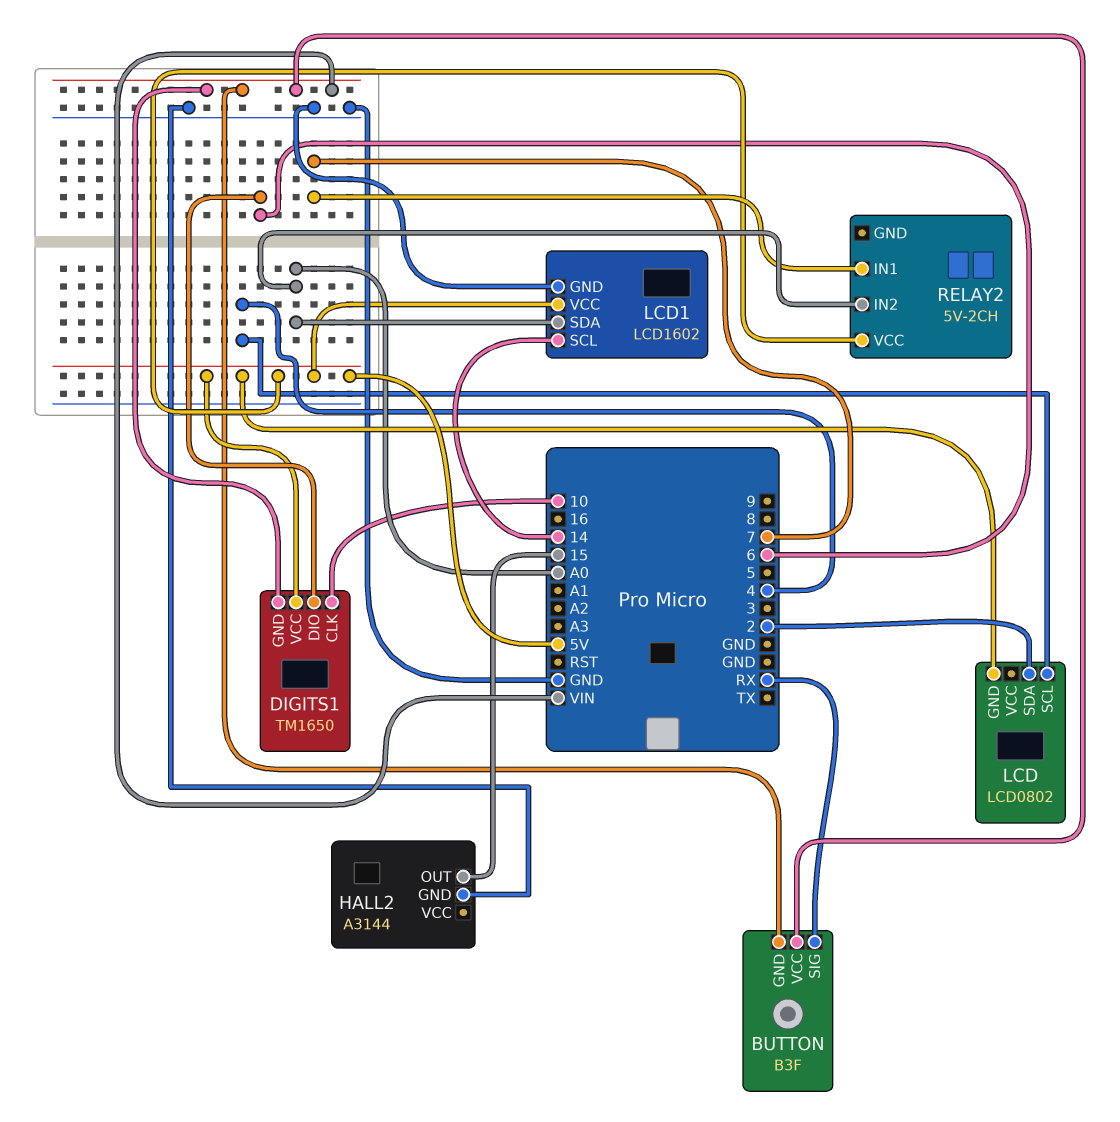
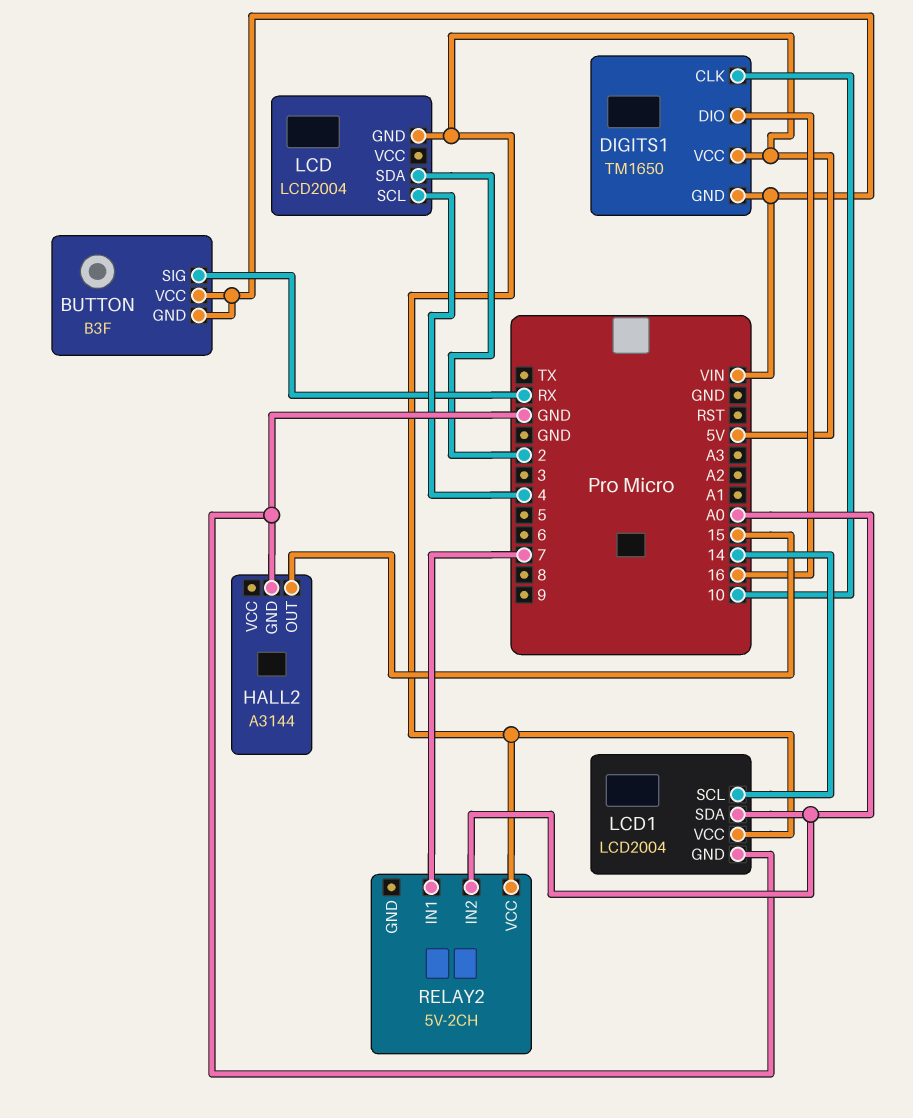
DIGITS1 pin DIO: 6 -> 16
LCD: LCD0802 -> LCD2004
LCD1: LCD1602 -> LCD2004

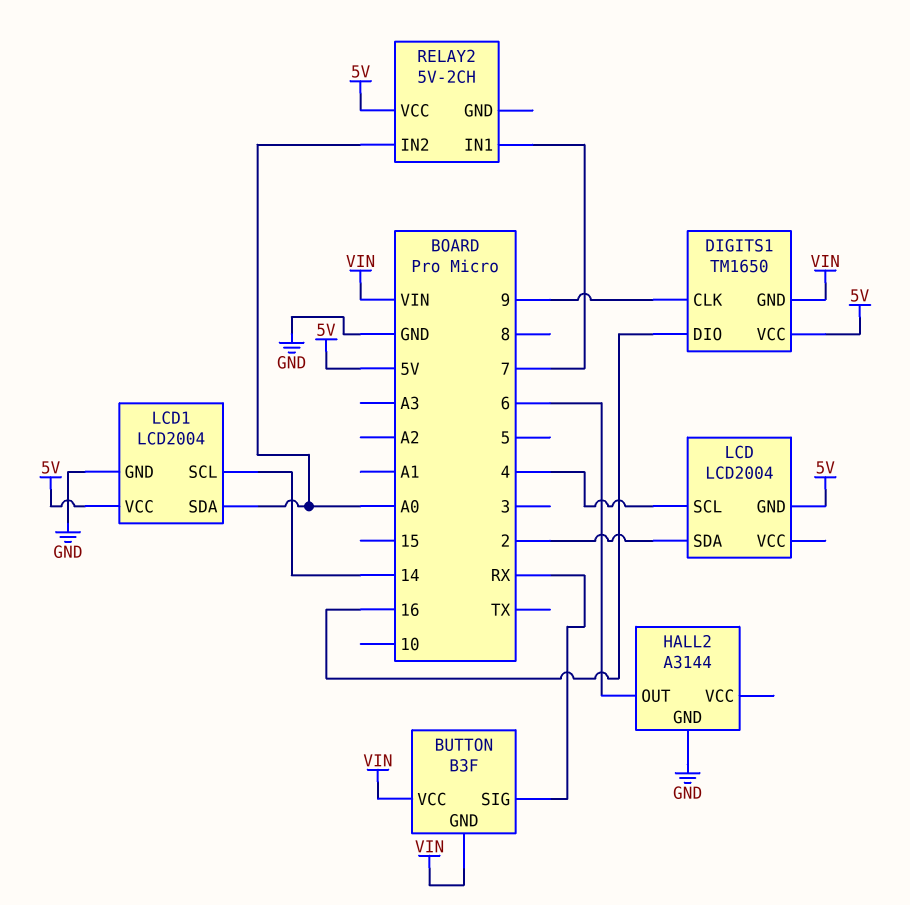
DIGITS1 pin CLK: 10 -> 9
HALL2 pin OUT: 15 -> 6

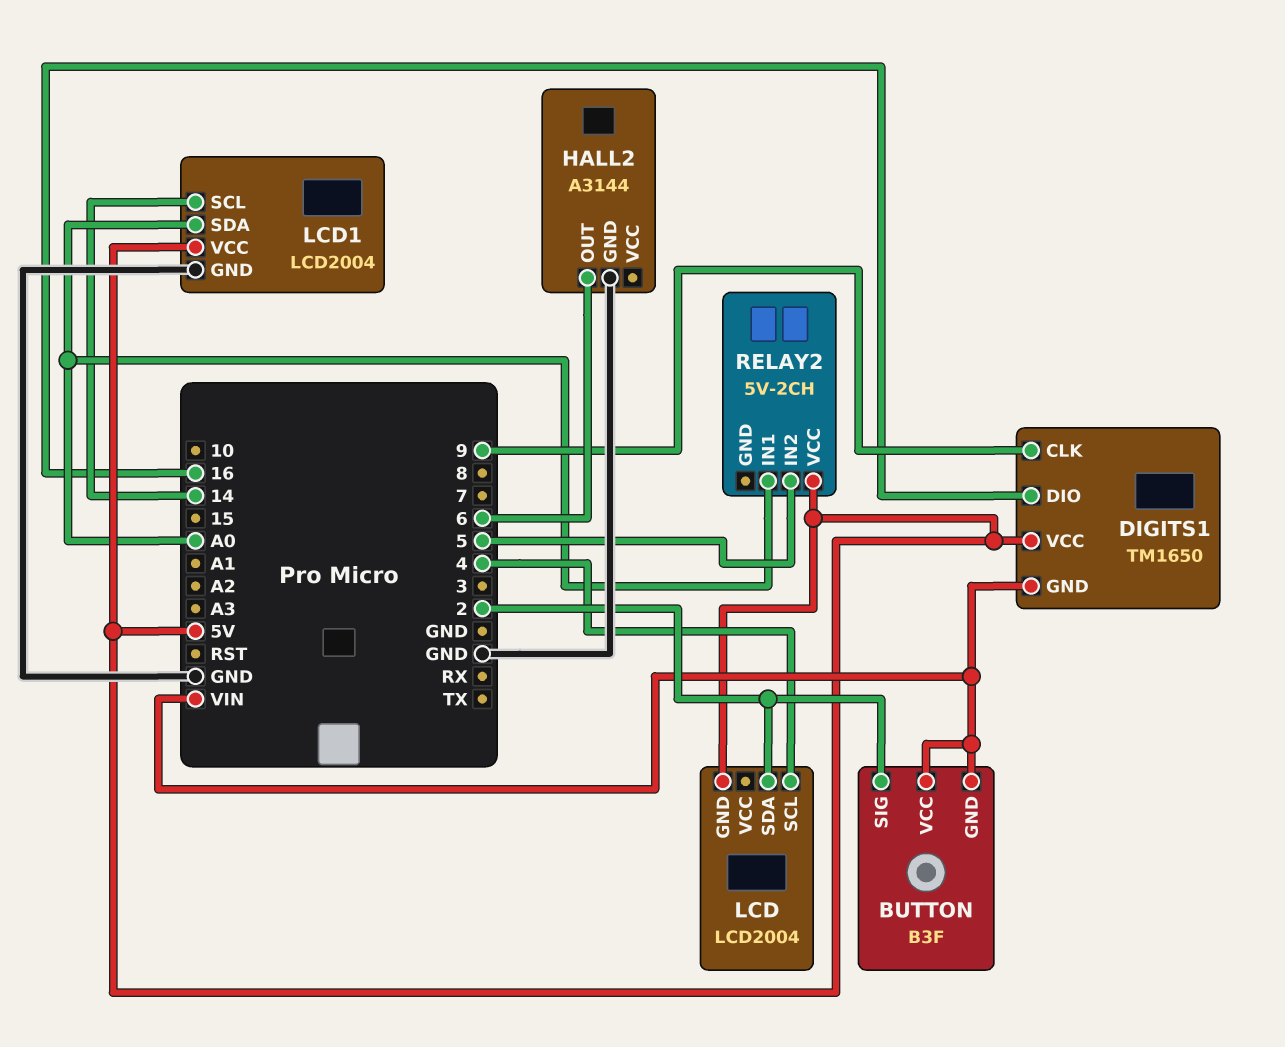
BUTTON pin SIG: RX -> 2
RELAY2 pin IN1: 7 -> A0
RELAY2 pin IN2: A0 -> 5

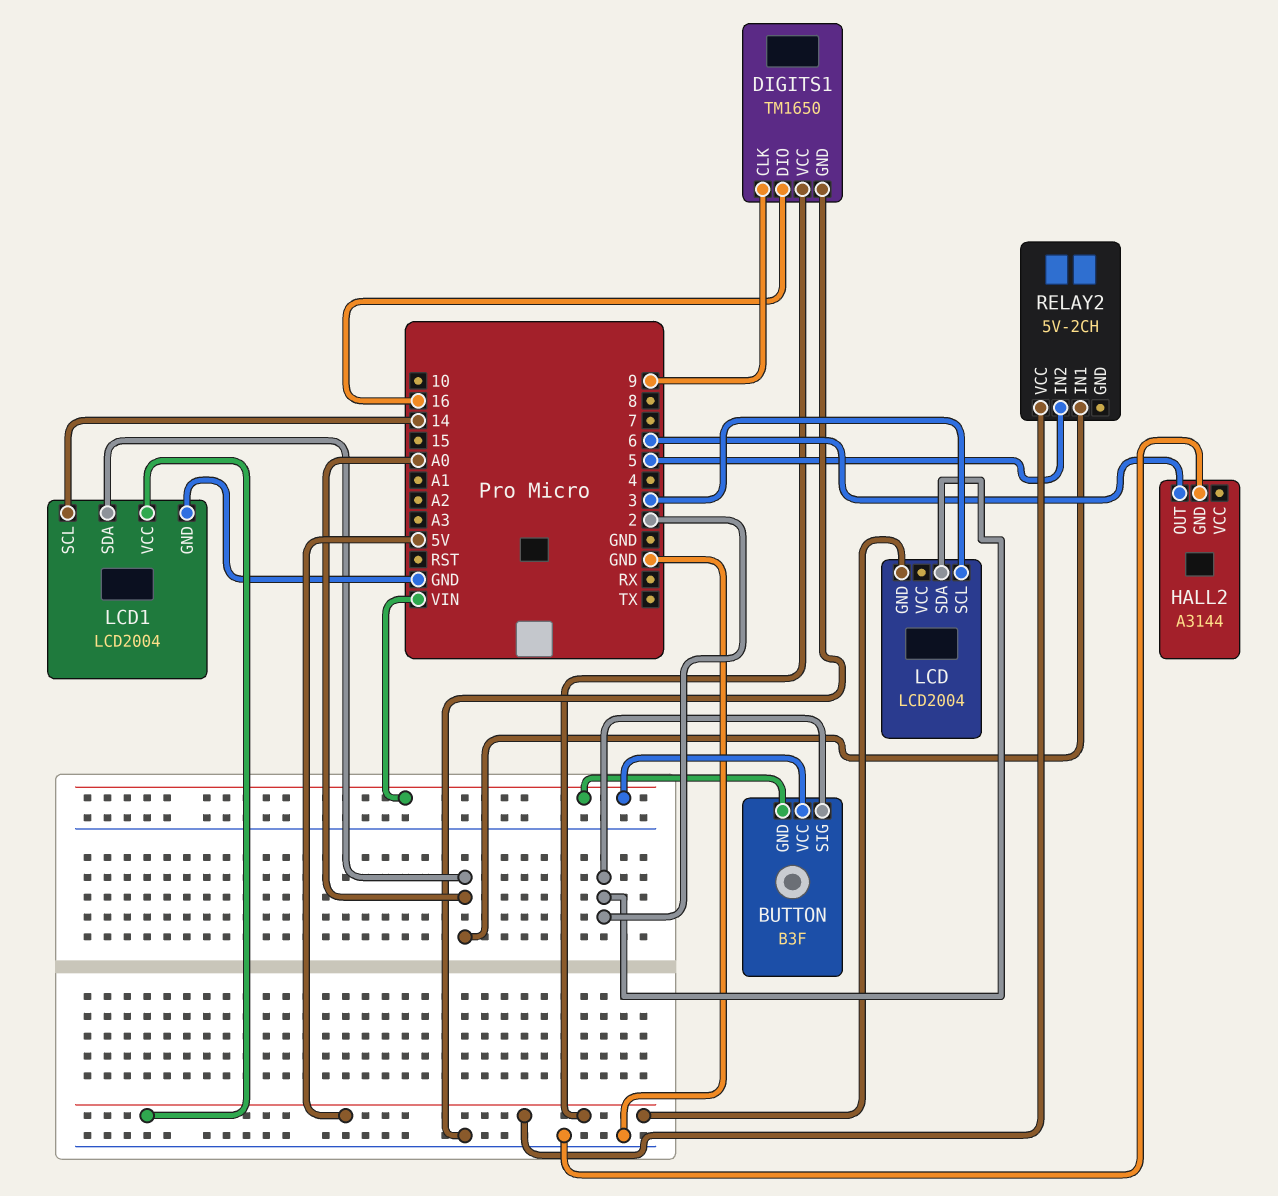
DIGITS1 pin GND: VIN -> GND
LCD pin SCL: 4 -> 3

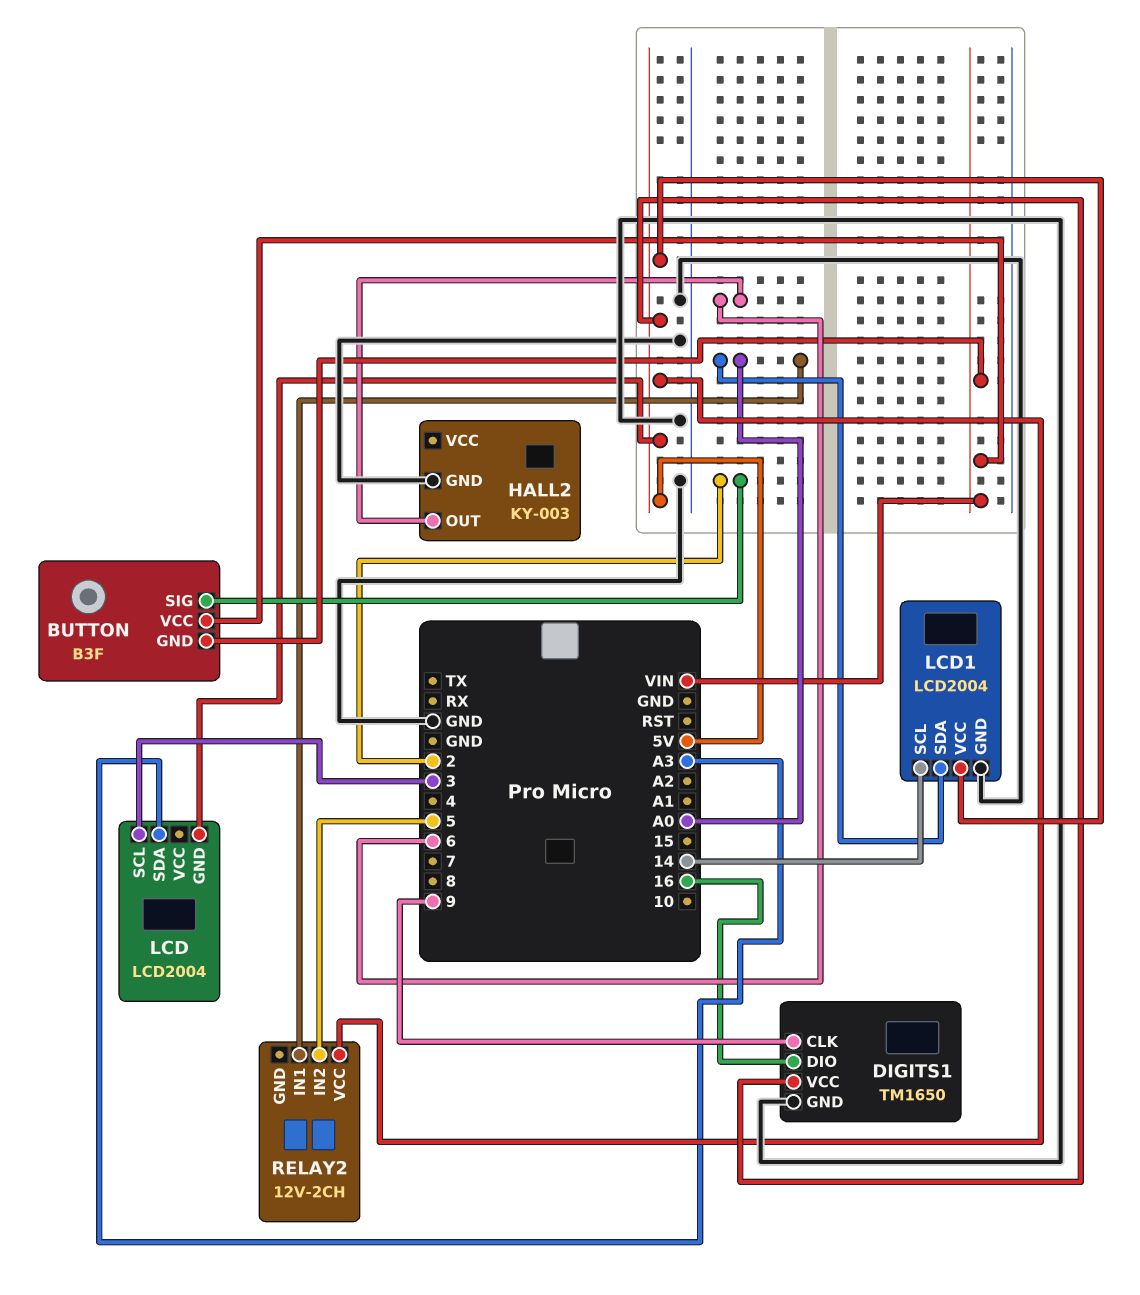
HALL2: A3144 -> KY-003
LCD pin SDA: 2 -> A3
RELAY2: 5V-2CH -> 12V-2CH

